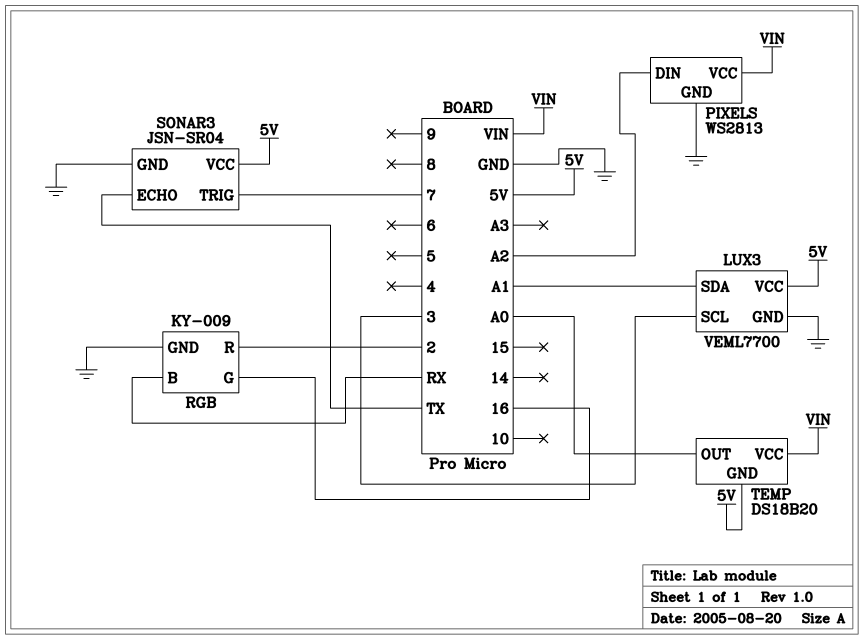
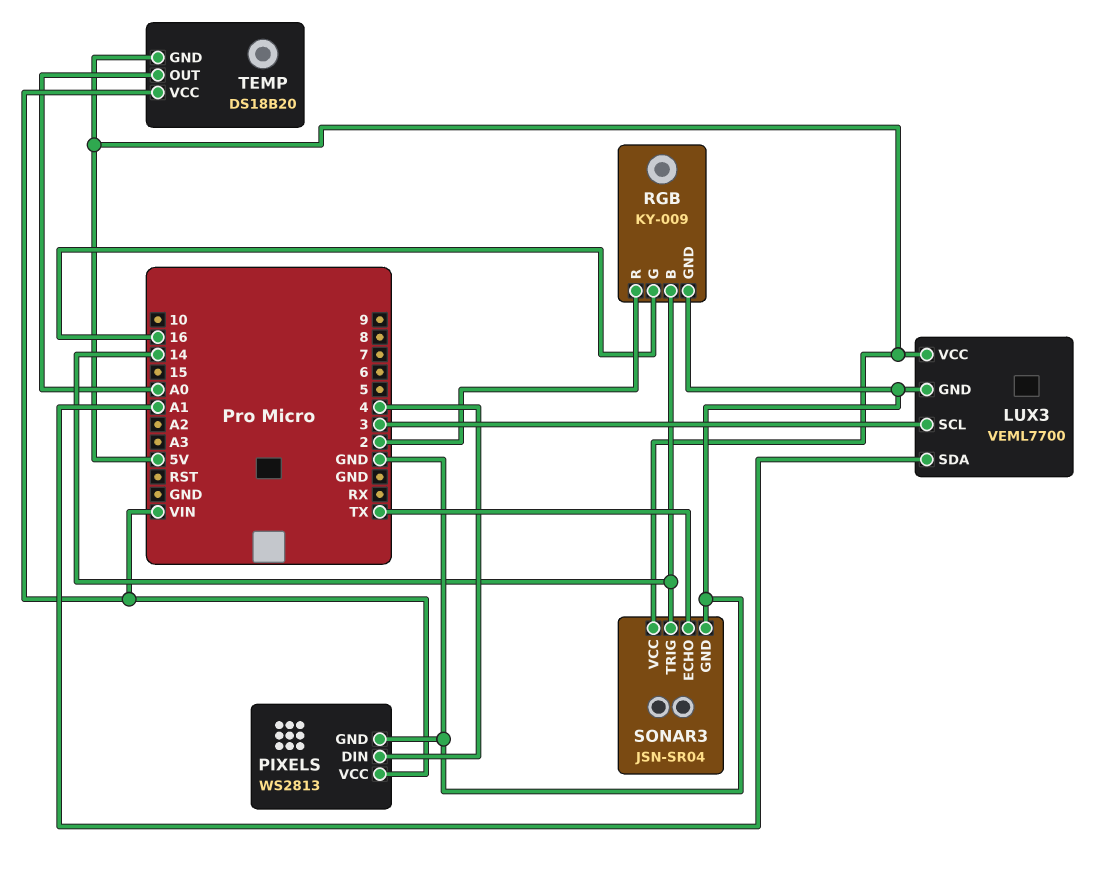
PIXELS pin DIN: A2 -> 4
RGB pin B: RX -> 14
SONAR3 pin TRIG: 7 -> 14

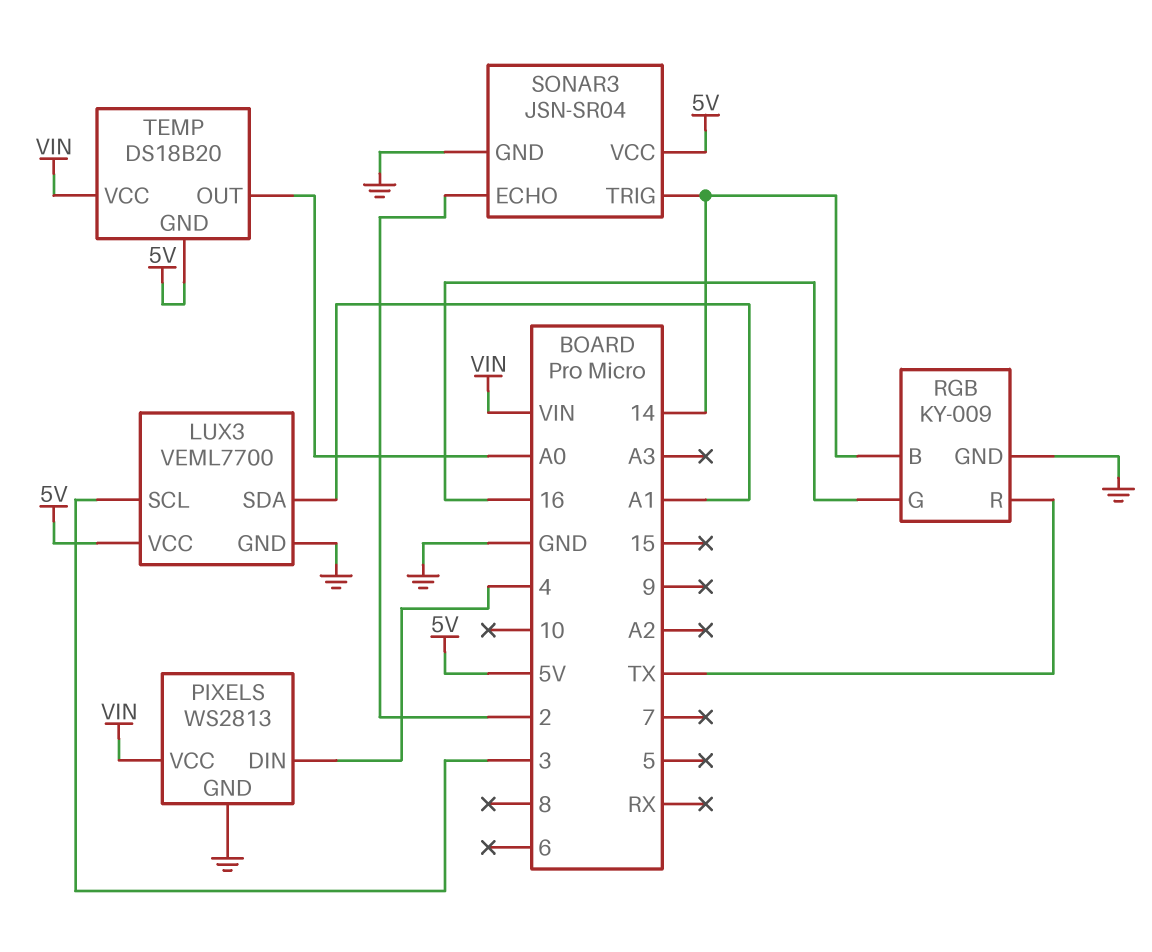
RGB pin R: 2 -> TX
SONAR3 pin ECHO: TX -> 2

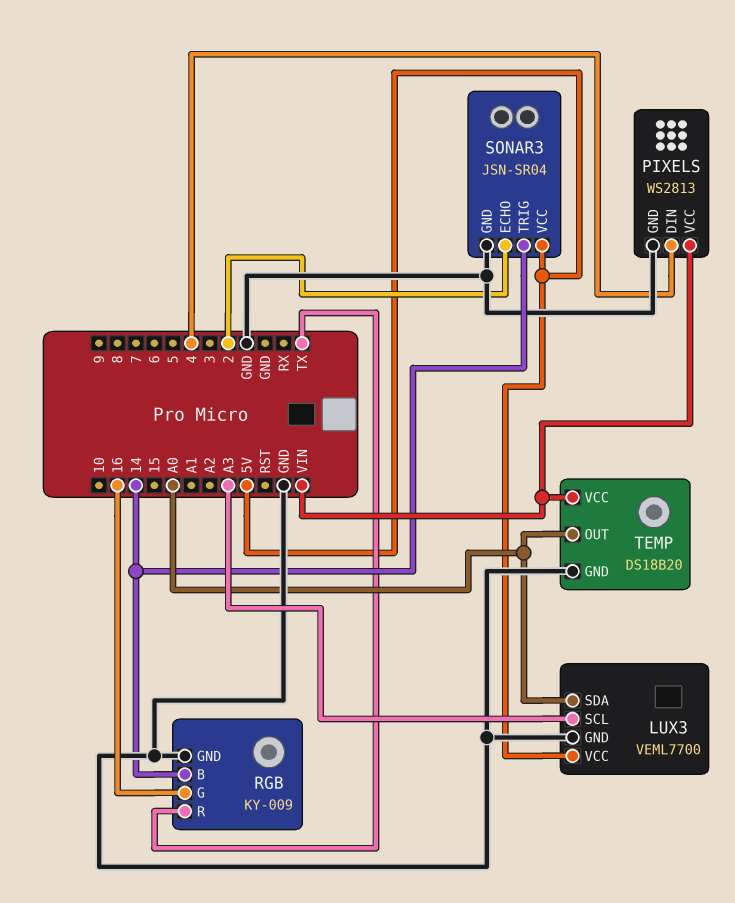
LUX3 pin SCL: 3 -> A3
LUX3 pin SDA: A1 -> A0
TEMP pin GND: 5V -> GND

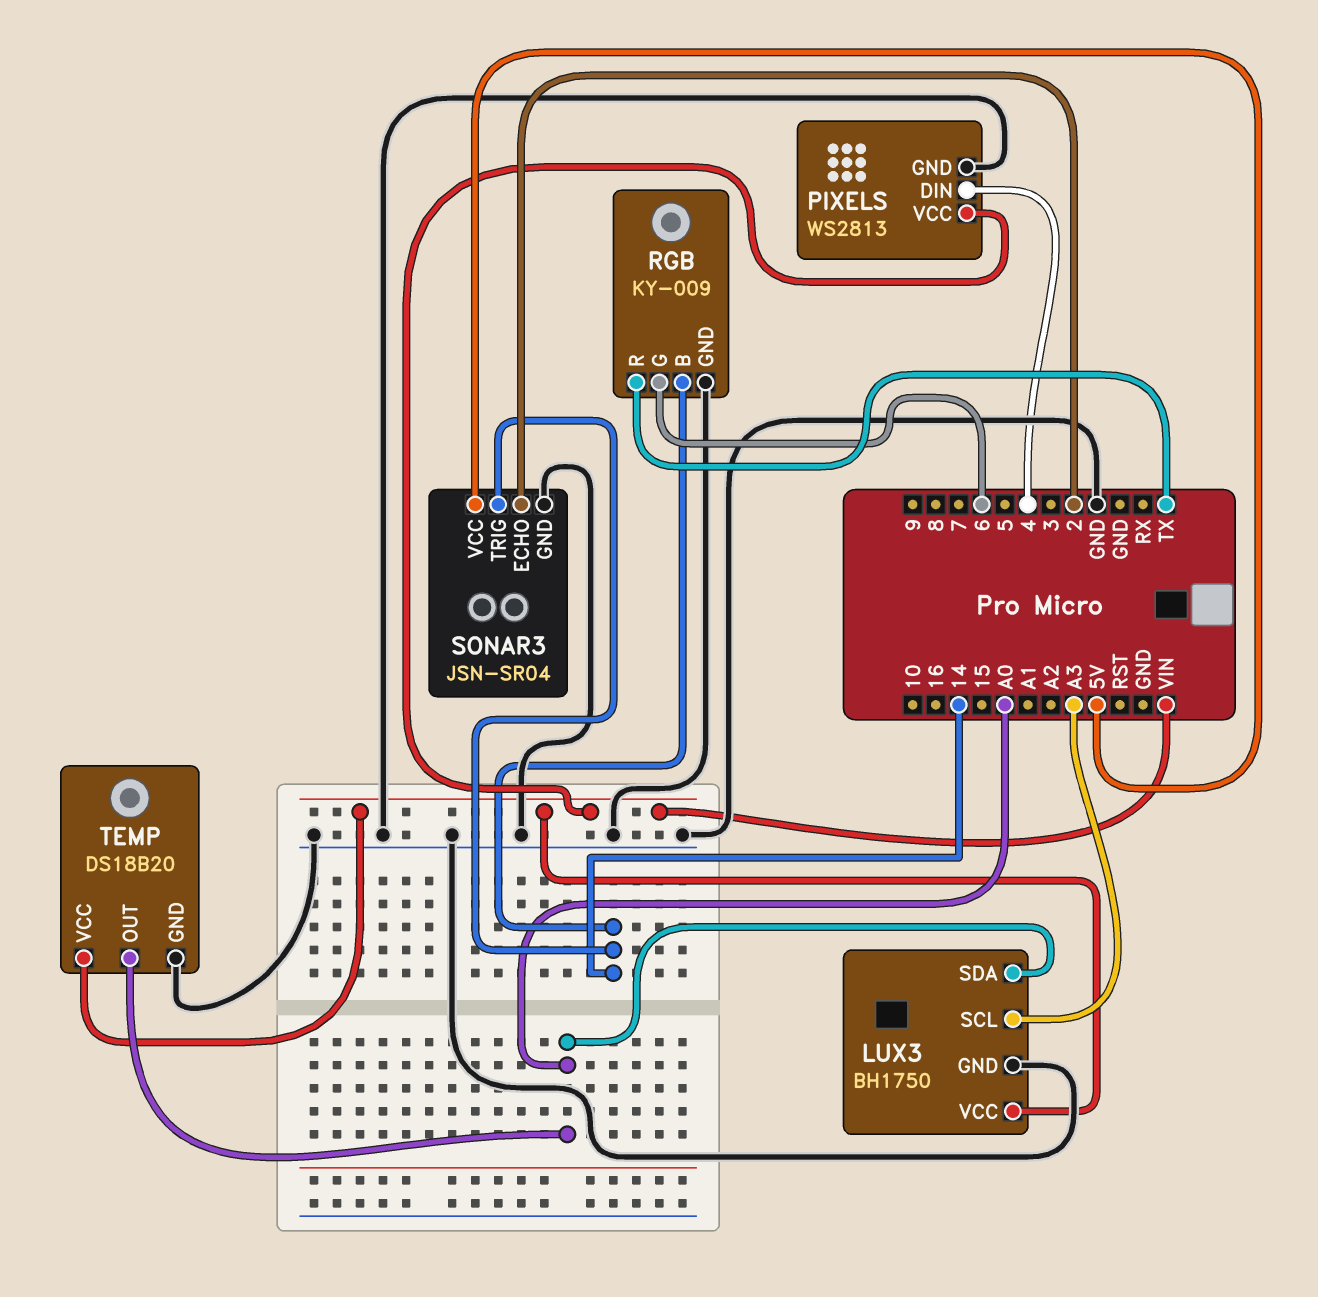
LUX3: VEML7700 -> BH1750
LUX3 pin VCC: 5V -> VIN
RGB pin G: 16 -> 6

